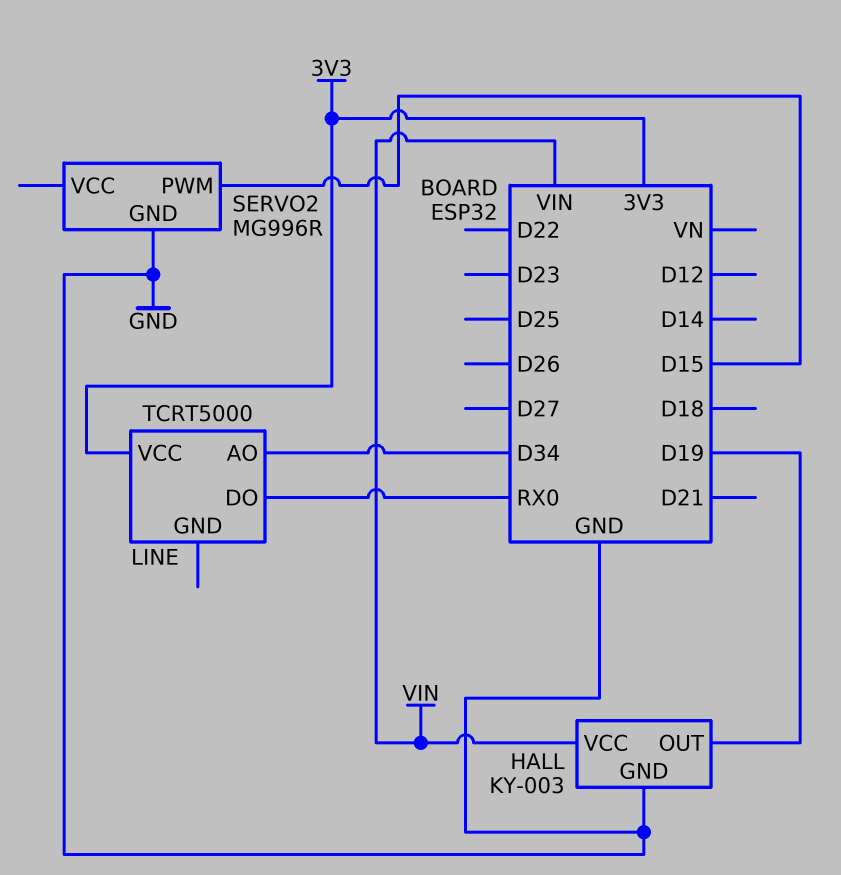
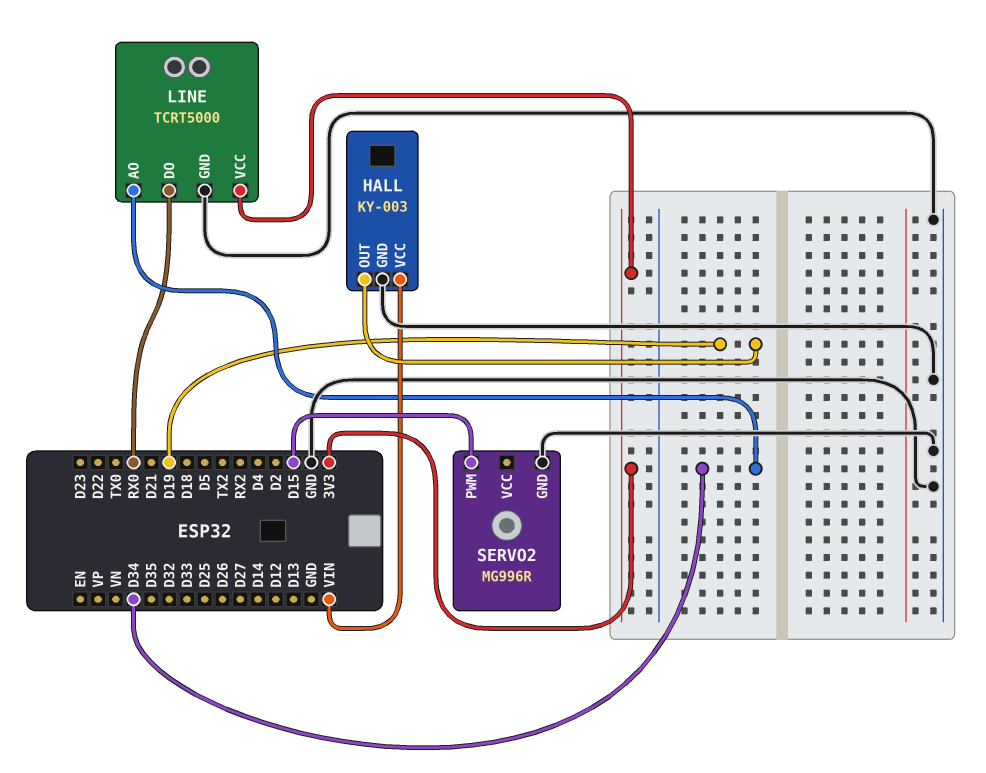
LINE pin GND: none -> GND

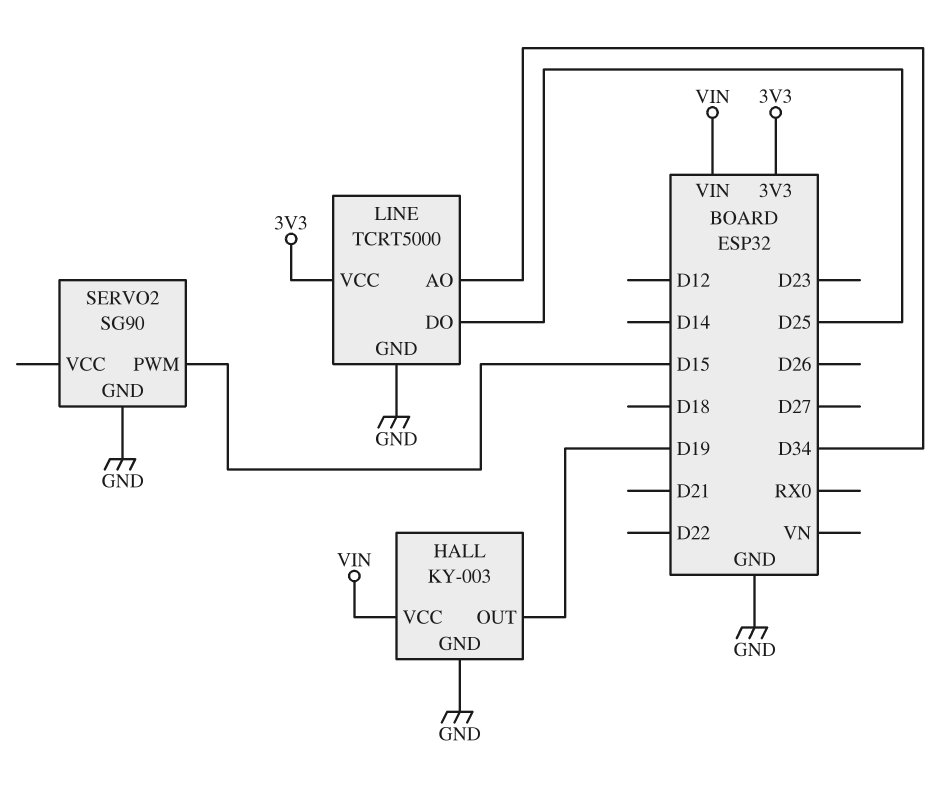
LINE pin DO: RX0 -> D25
SERVO2: MG996R -> SG90

